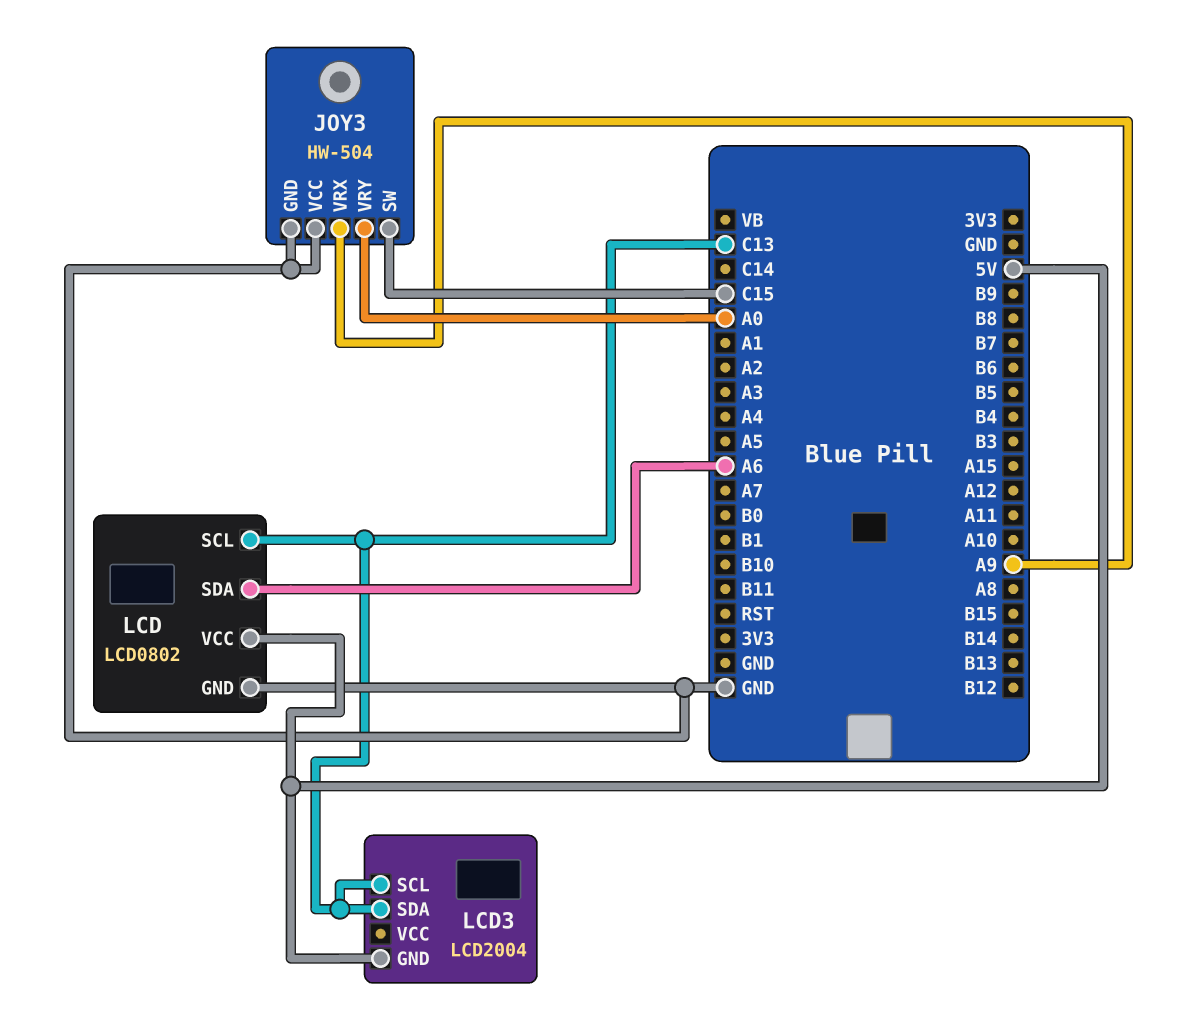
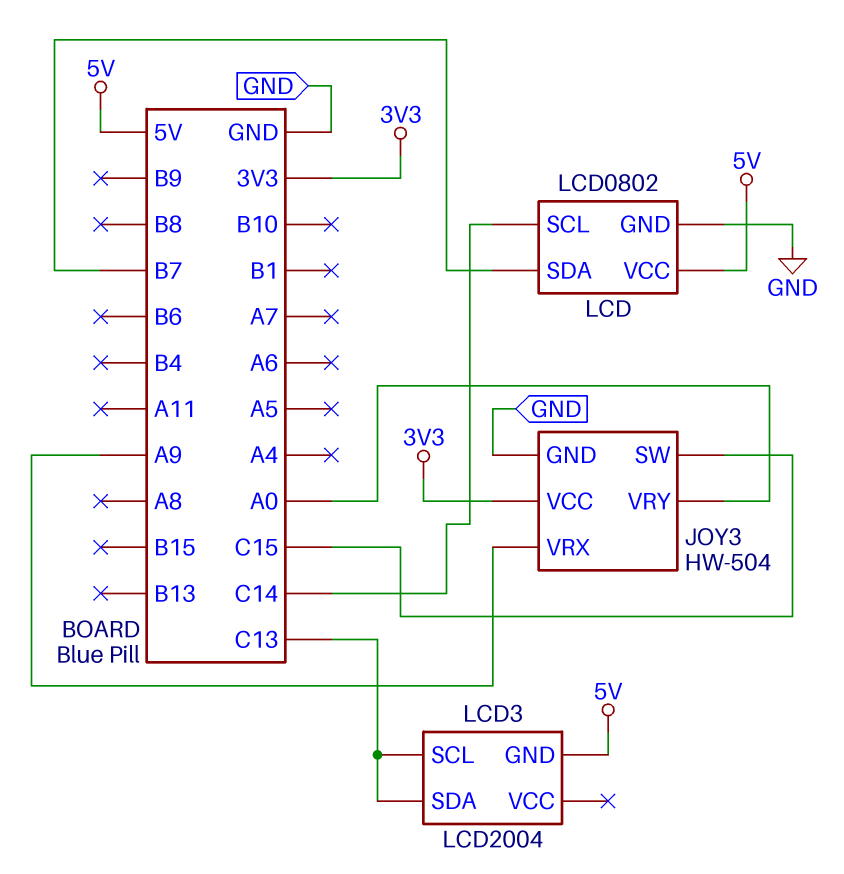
JOY3 pin VCC: GND -> 3V3
LCD pin SCL: C13 -> C14
LCD pin SDA: A6 -> B7

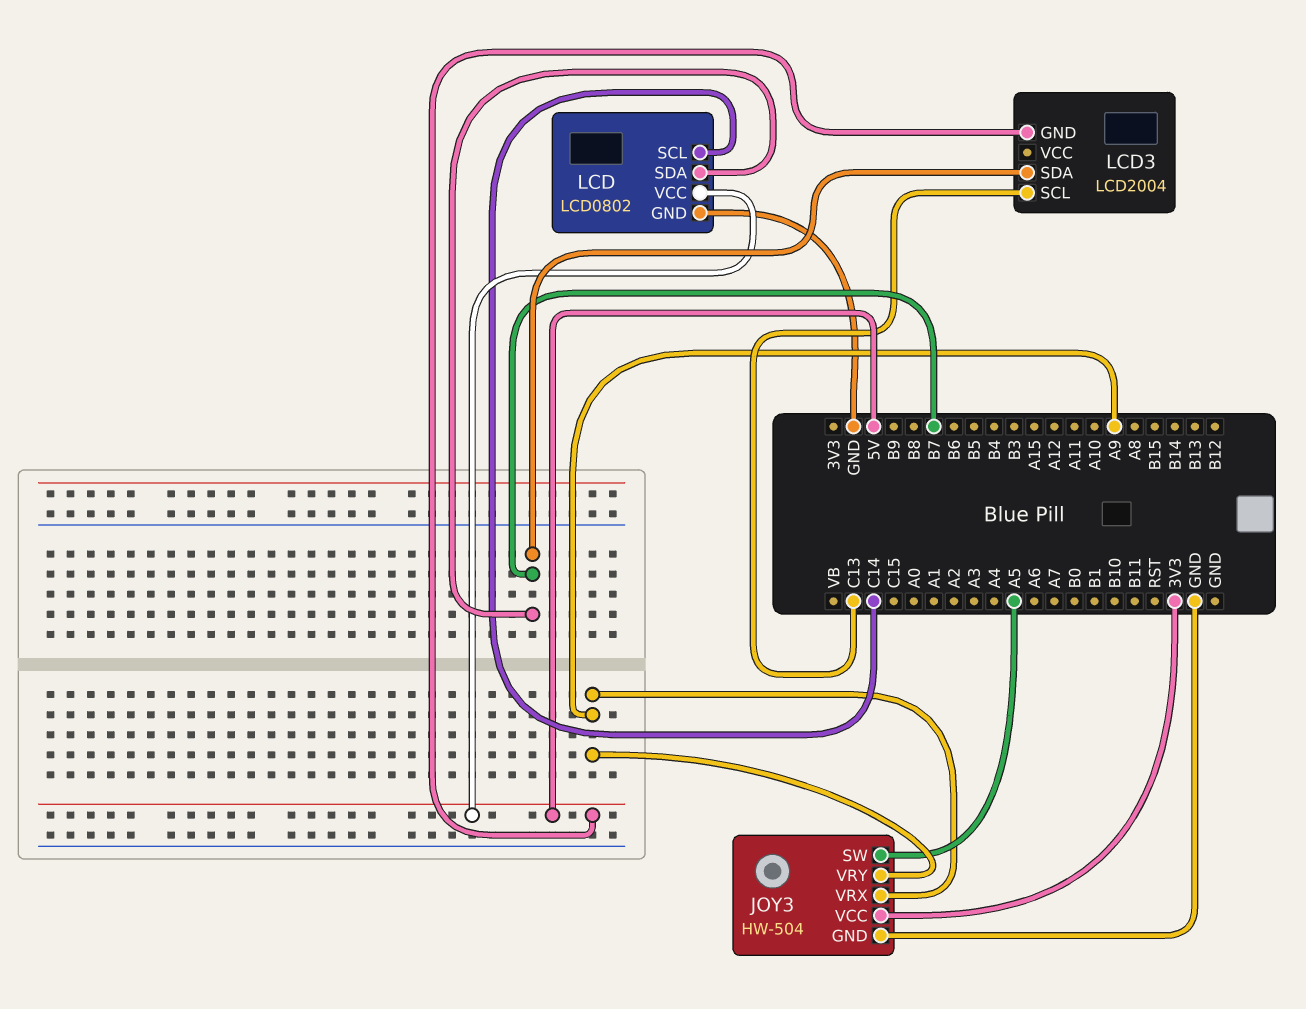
JOY3 pin SW: C15 -> A5
JOY3 pin VRY: A0 -> A9
LCD3 pin SDA: C13 -> B7

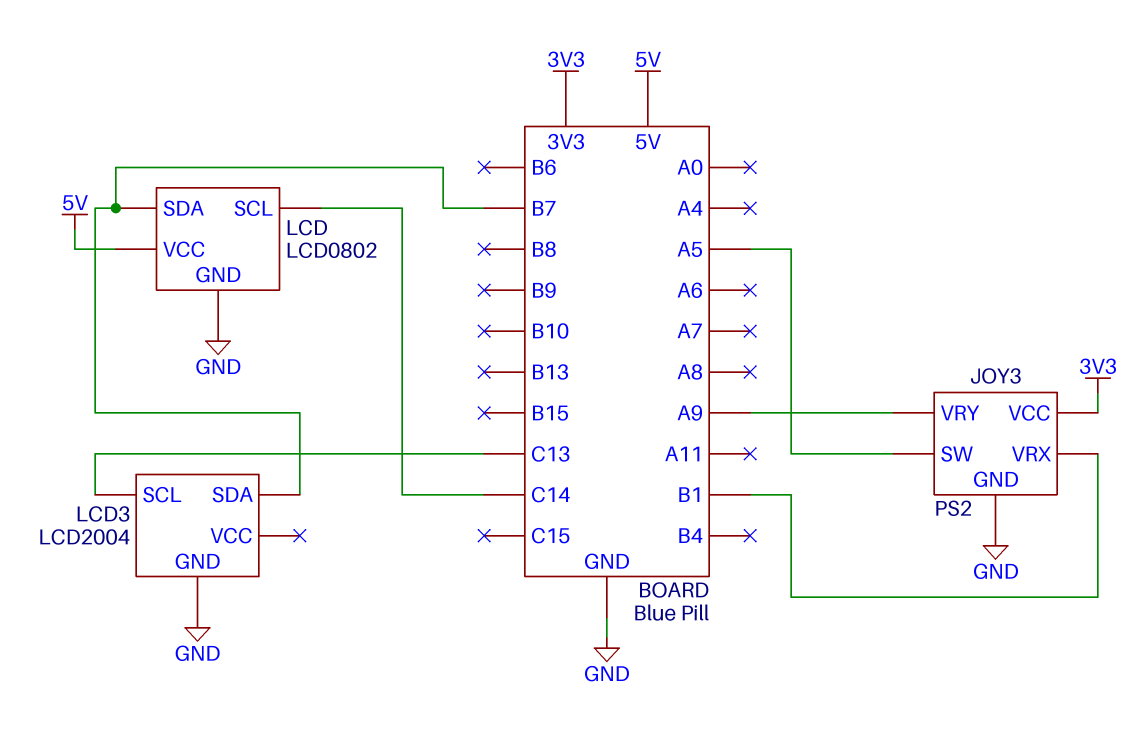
JOY3: HW-504 -> PS2
JOY3 pin VRX: A9 -> B1
LCD3 pin GND: 5V -> GND

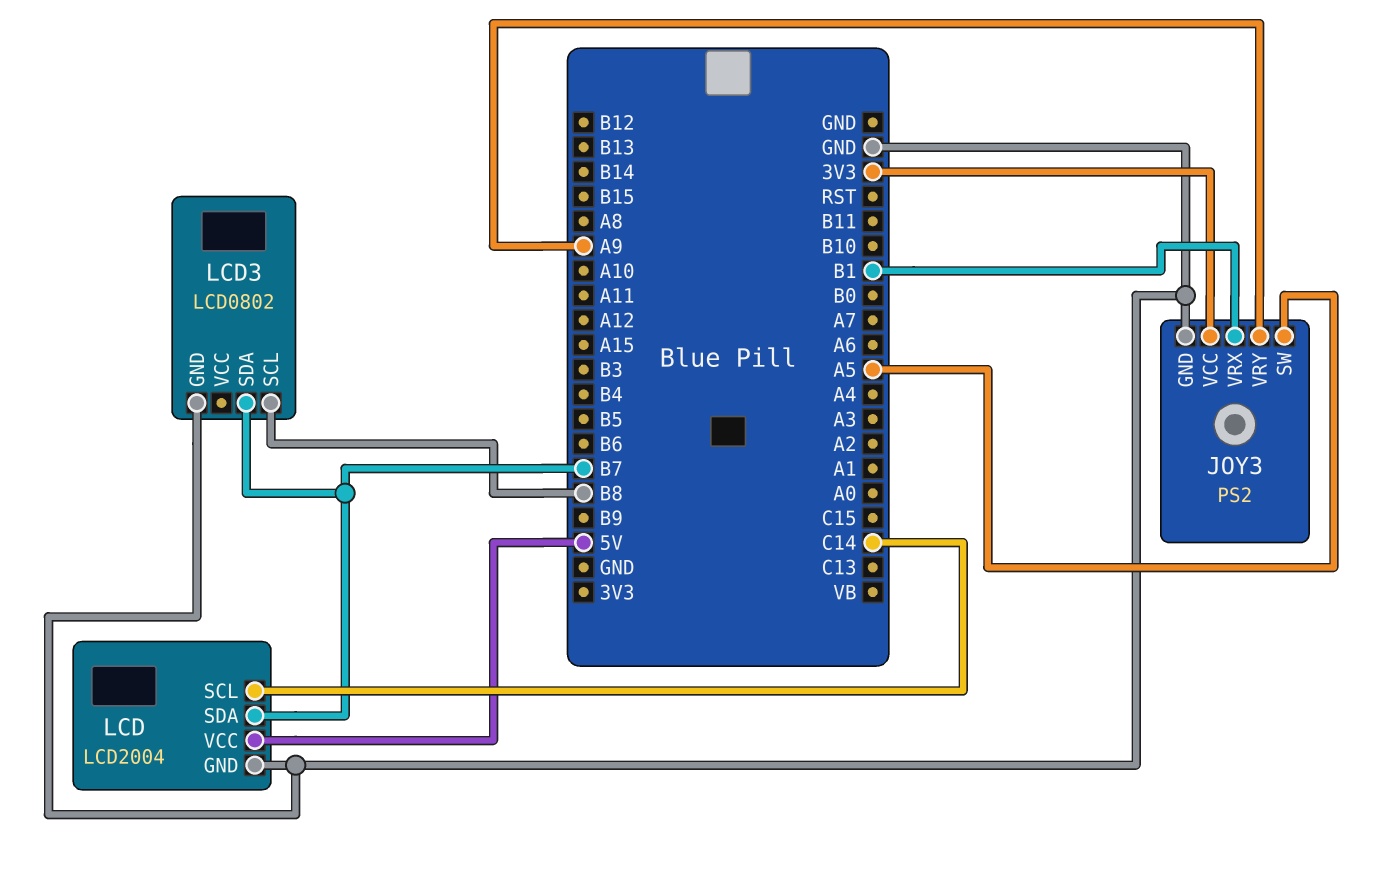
LCD: LCD0802 -> LCD2004
LCD3: LCD2004 -> LCD0802
LCD3 pin SCL: C13 -> B8

